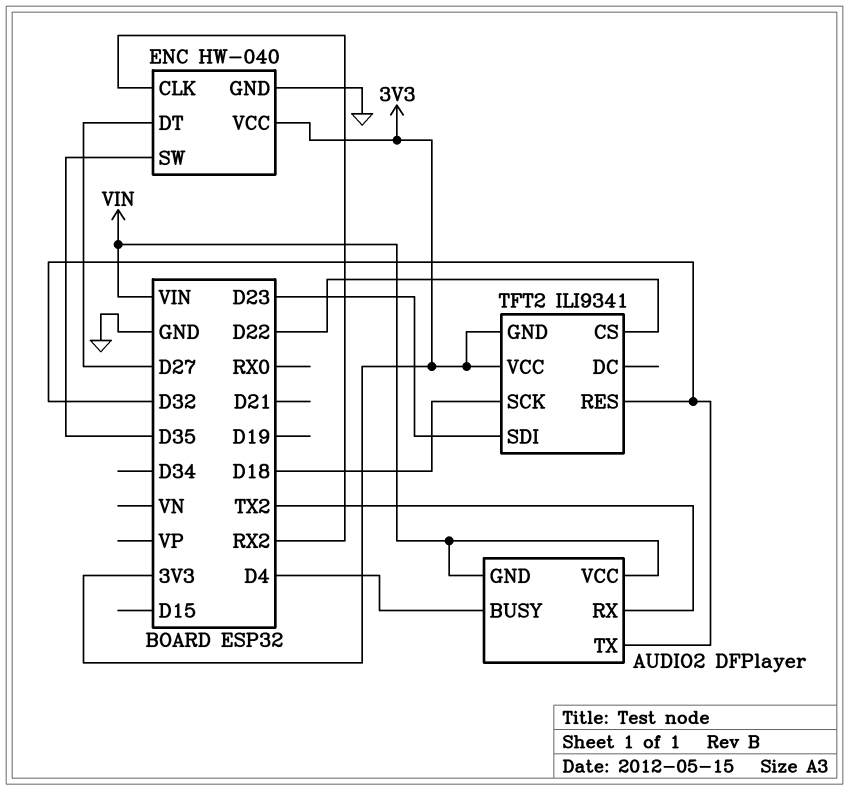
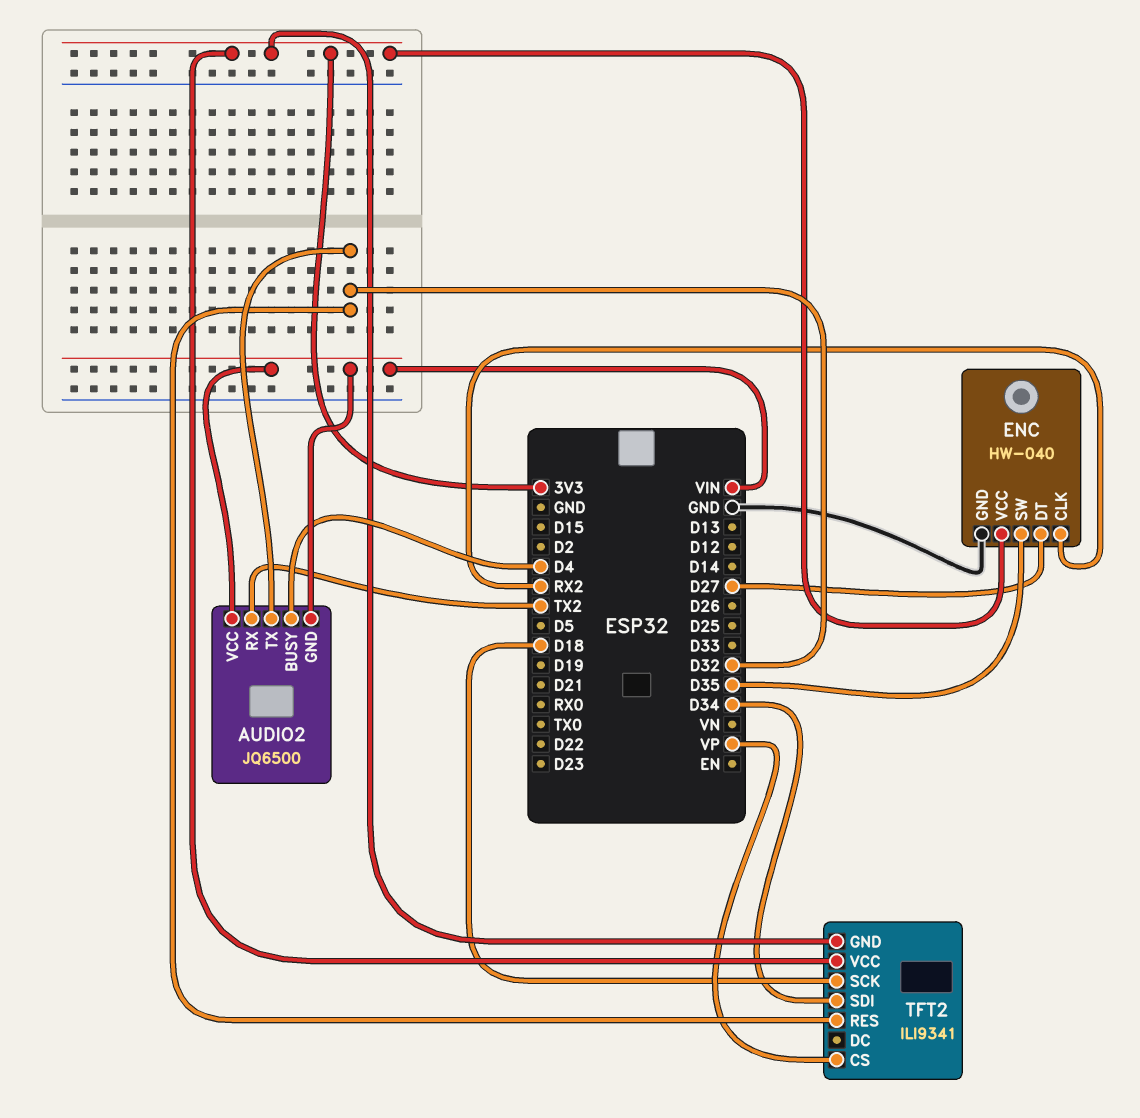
AUDIO2: DFPlayer -> JQ6500
TFT2 pin CS: D22 -> VP
TFT2 pin SDI: D23 -> D34

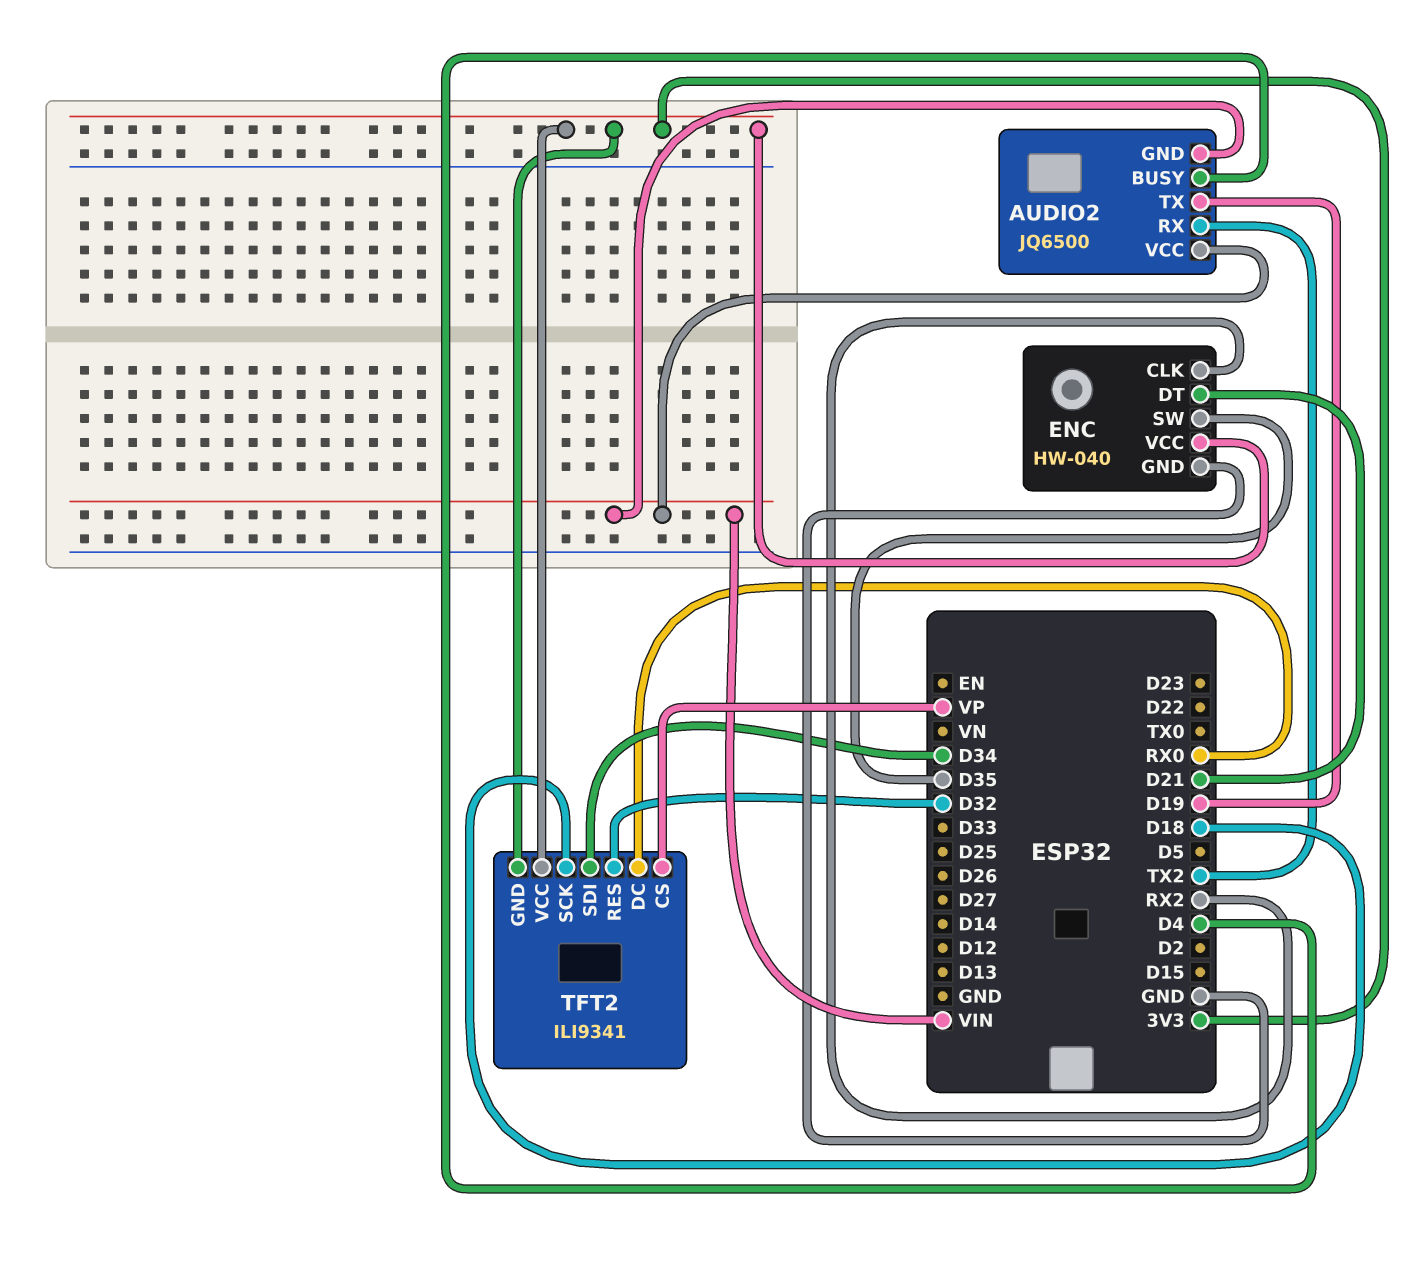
AUDIO2 pin TX: D32 -> D19
ENC pin DT: D27 -> D21
TFT2 pin DC: none -> RX0

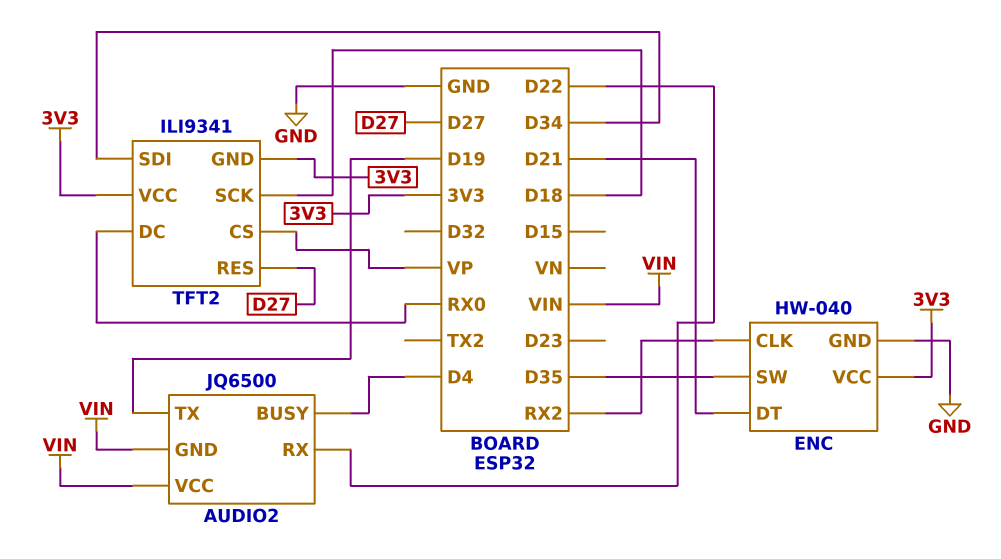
AUDIO2 pin RX: TX2 -> D22
TFT2 pin RES: D32 -> D27

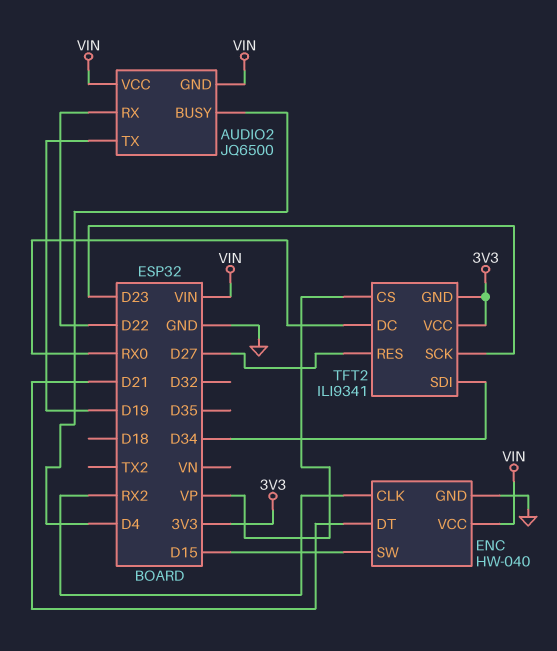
ENC pin SW: D35 -> D15
ENC pin VCC: 3V3 -> VIN
TFT2 pin SCK: D18 -> D23

